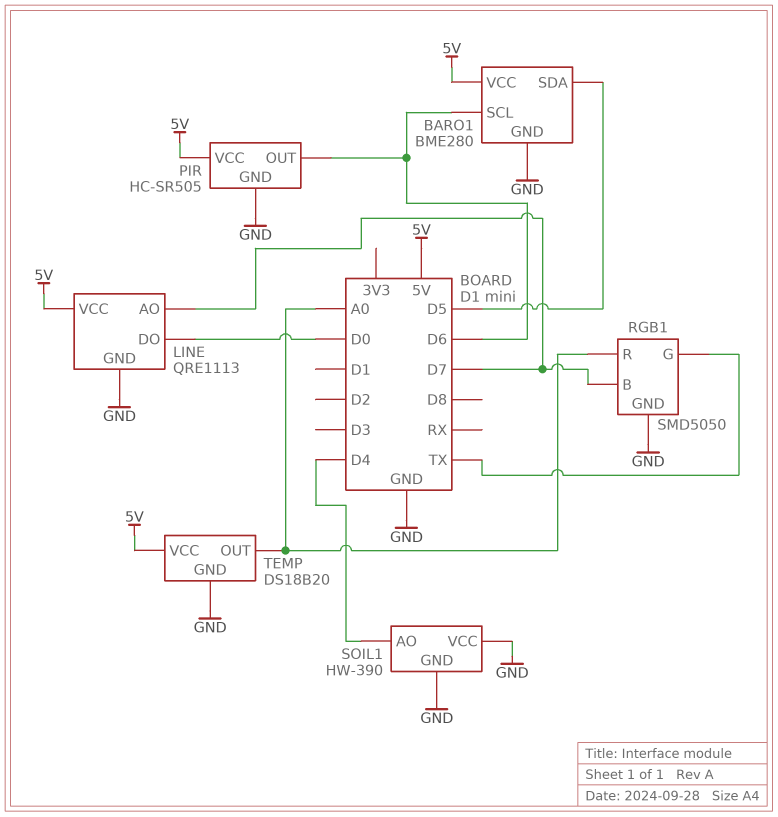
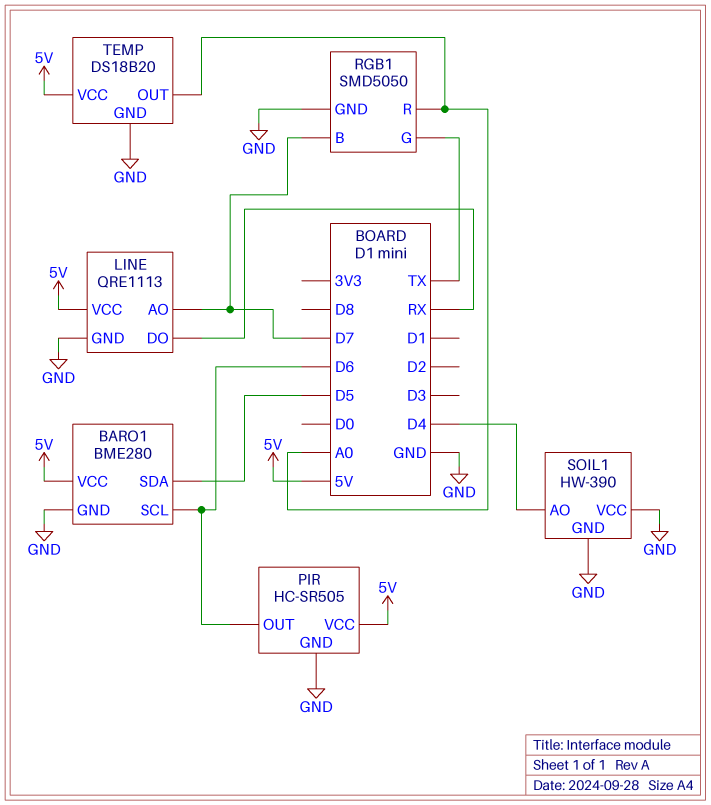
LINE pin DO: D0 -> RX

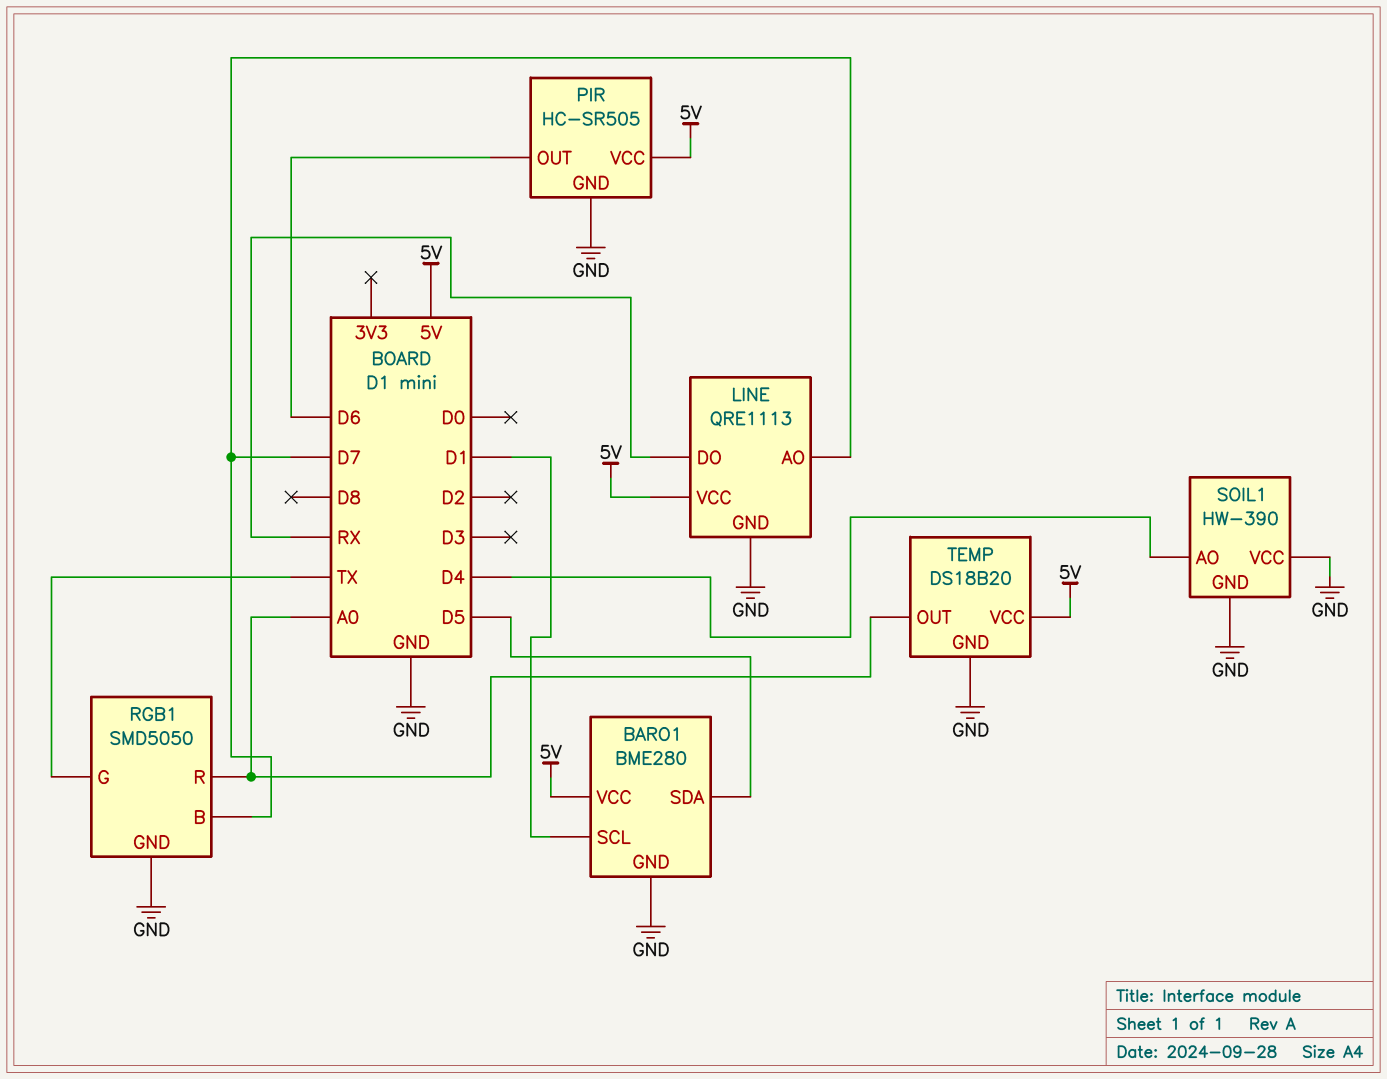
BARO1 pin SCL: D6 -> D1

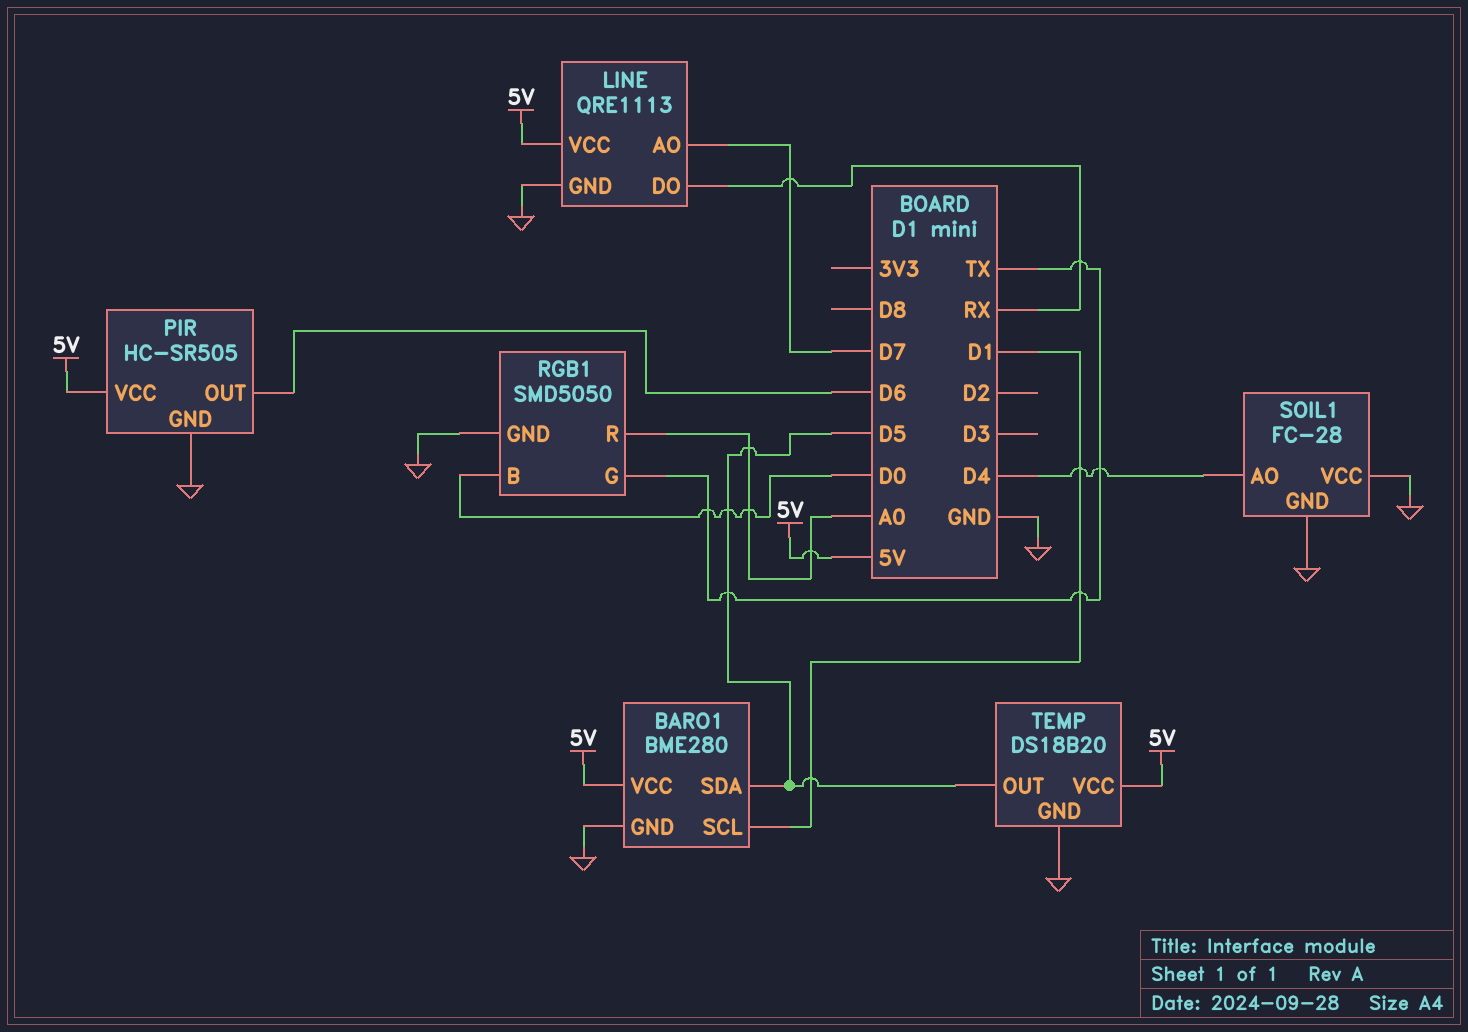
RGB1 pin B: D7 -> D0
SOIL1: HW-390 -> FC-28
TEMP pin OUT: A0 -> D5

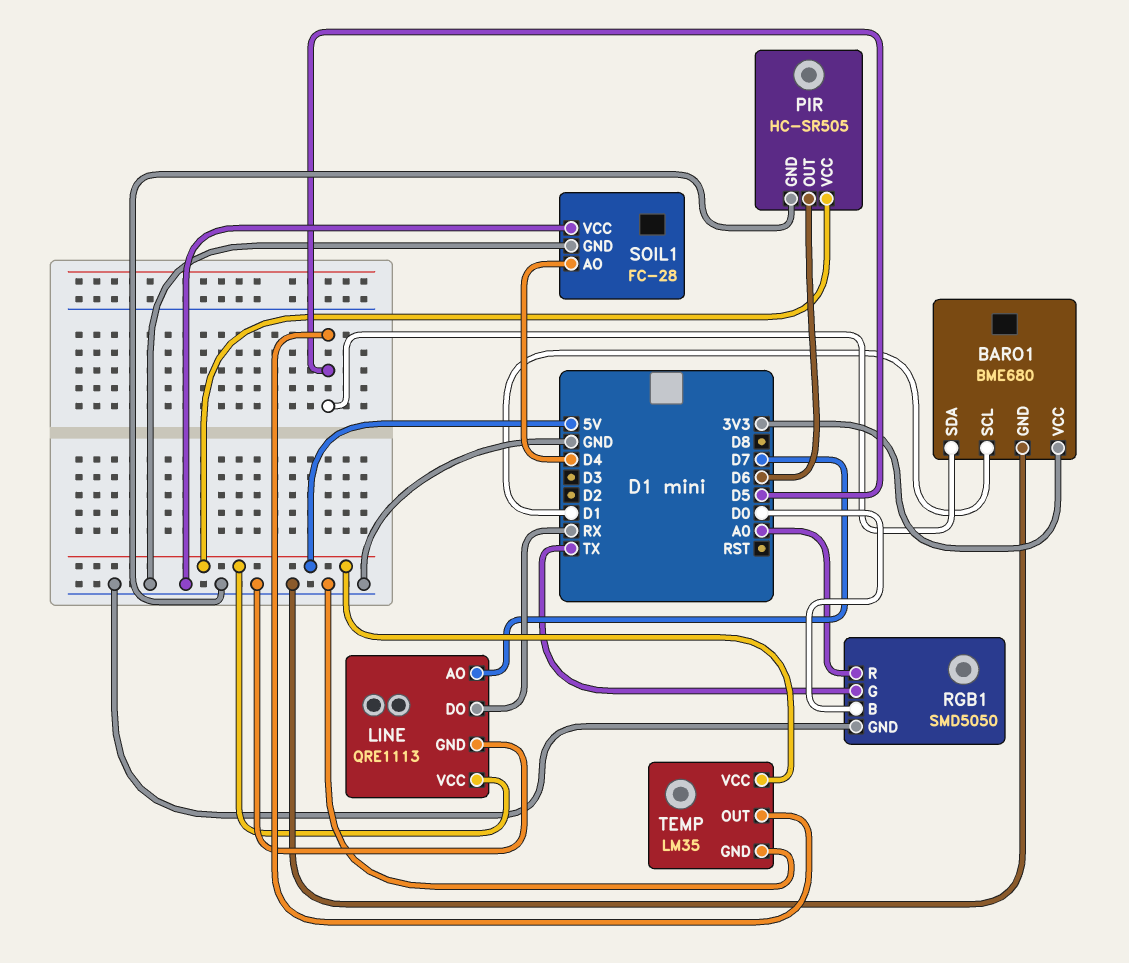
BARO1: BME280 -> BME680
BARO1 pin VCC: 5V -> 3V3
TEMP: DS18B20 -> LM35

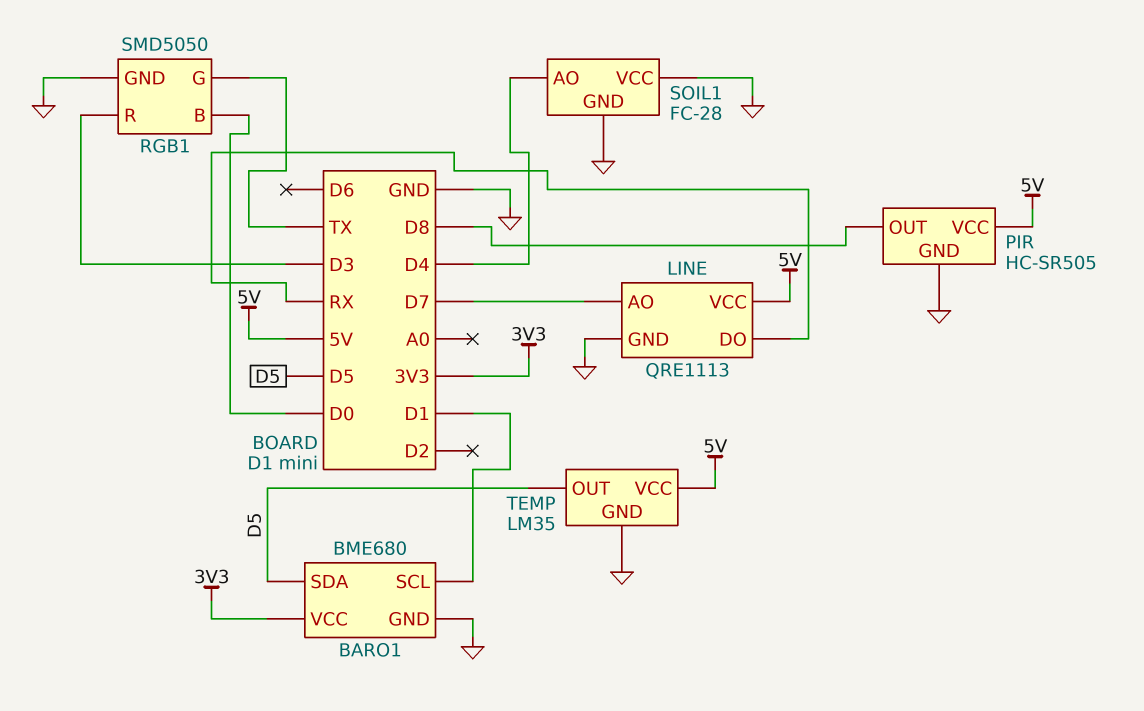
PIR pin OUT: D6 -> D8
RGB1 pin R: A0 -> D3

